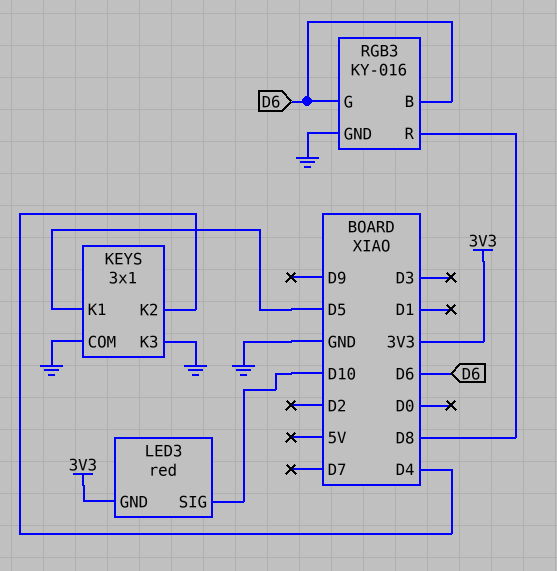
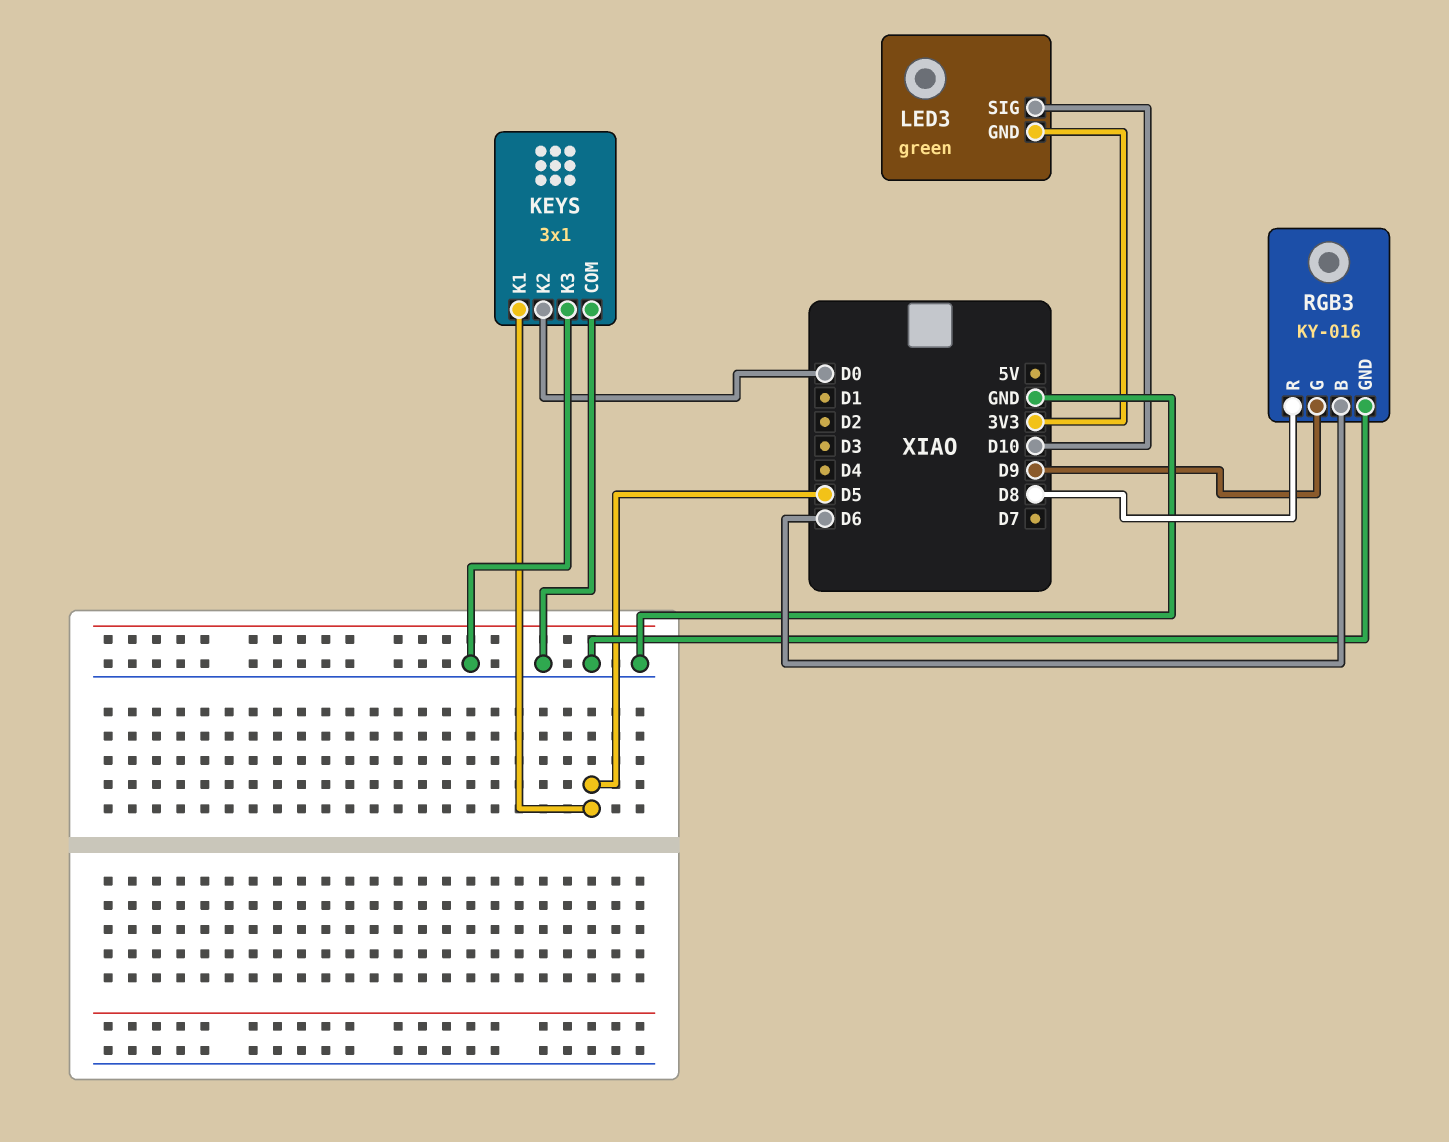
KEYS pin K2: D4 -> D0
LED3: red -> green
RGB3 pin G: D6 -> D9

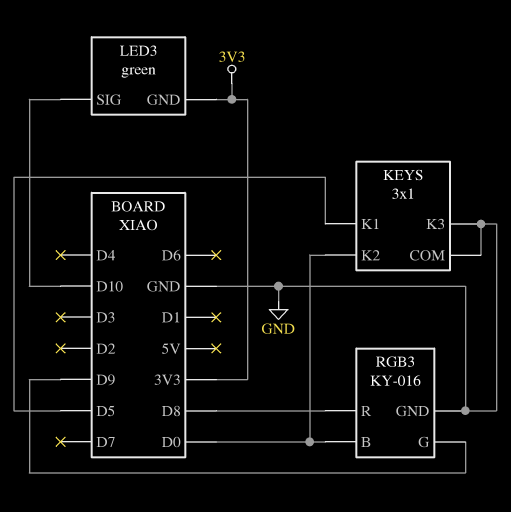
RGB3 pin B: D6 -> D0

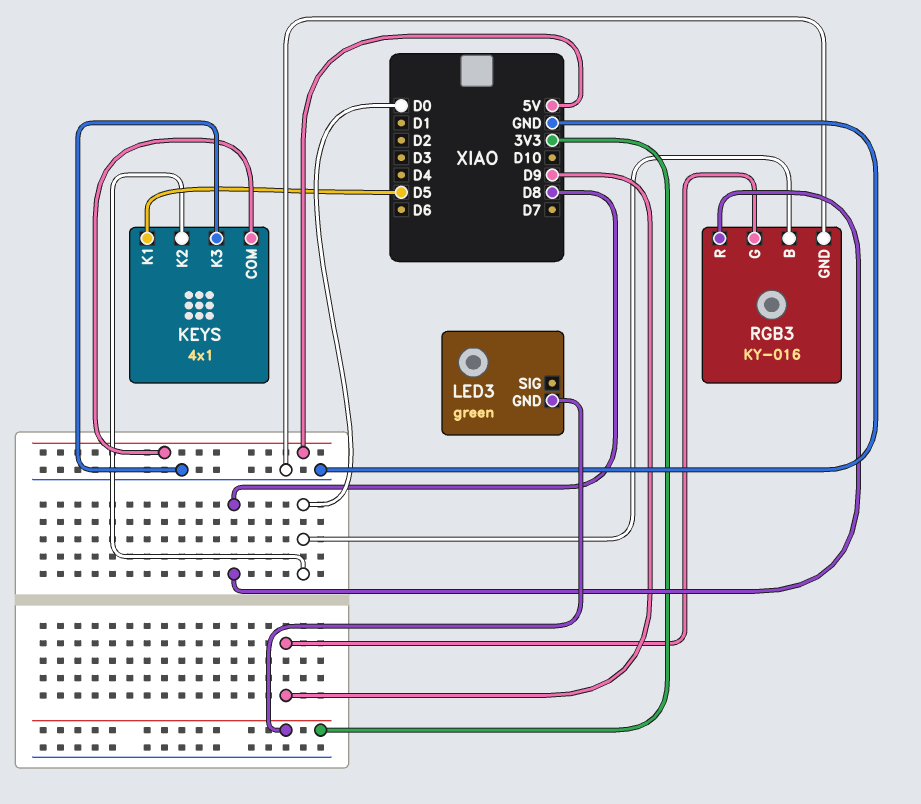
KEYS: 3x1 -> 4x1
KEYS pin COM: GND -> 5V
LED3 pin SIG: D10 -> none

